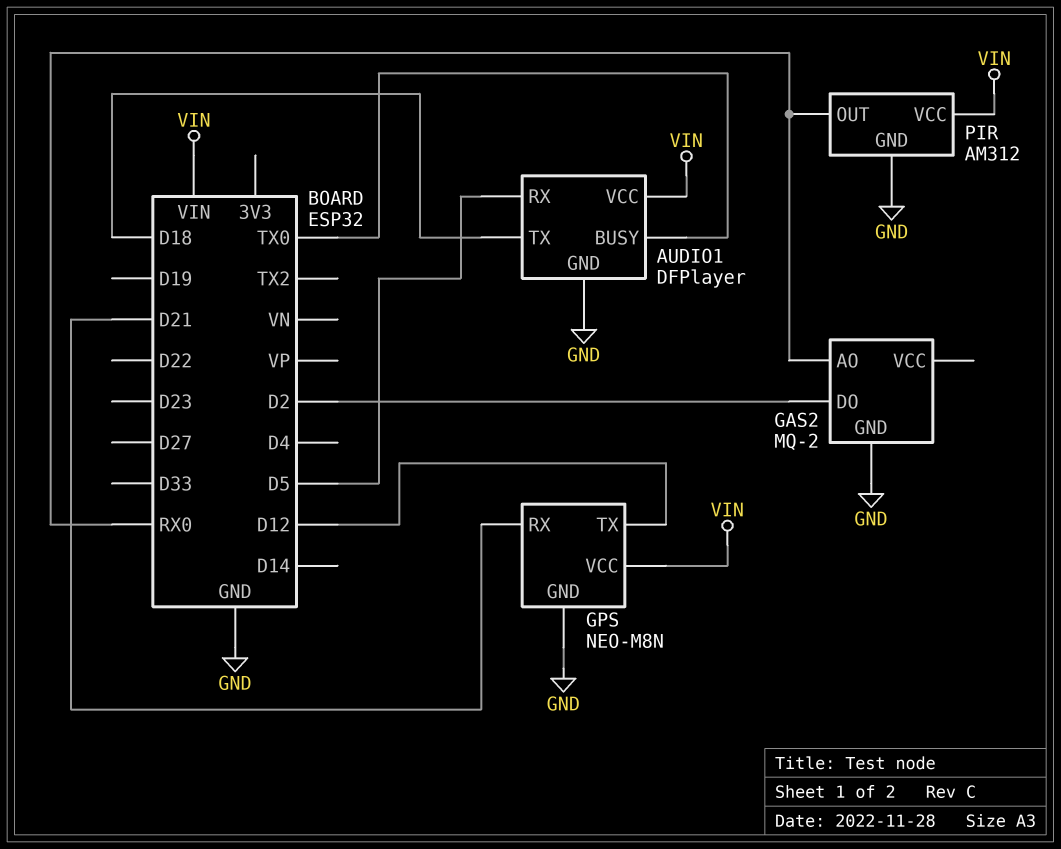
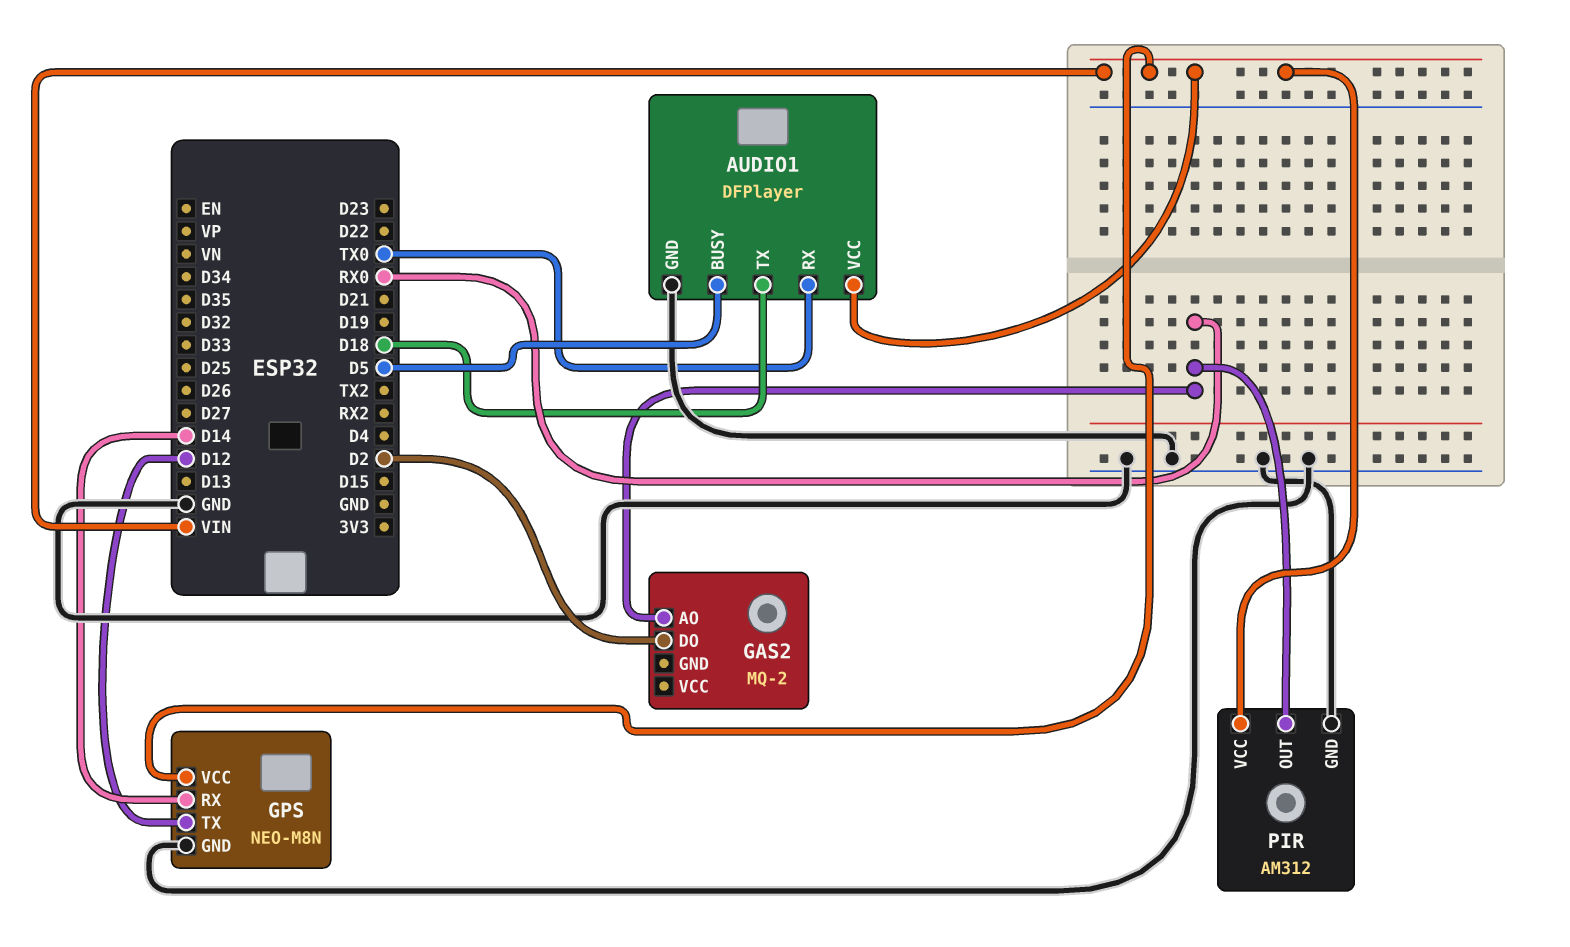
AUDIO1 pin BUSY: TX0 -> D5
AUDIO1 pin RX: D5 -> TX0
GAS2 pin GND: GND -> none
GPS pin RX: D21 -> D14

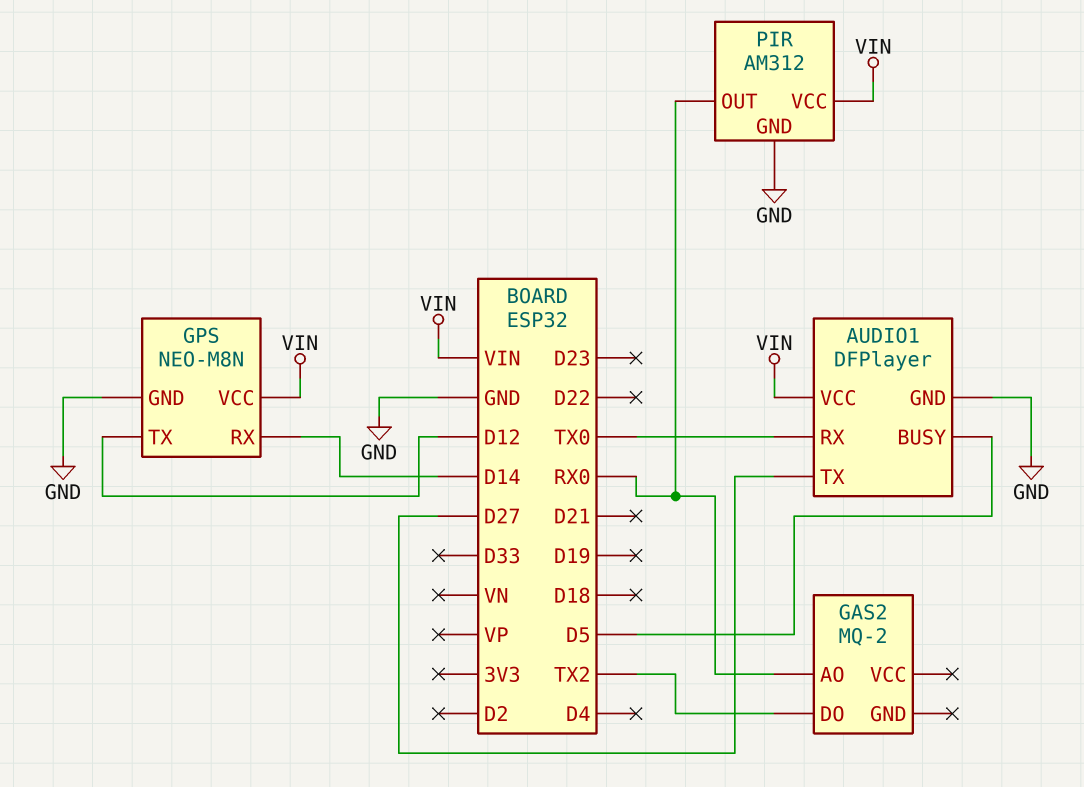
AUDIO1 pin TX: D18 -> D27
GAS2 pin DO: D2 -> TX2

